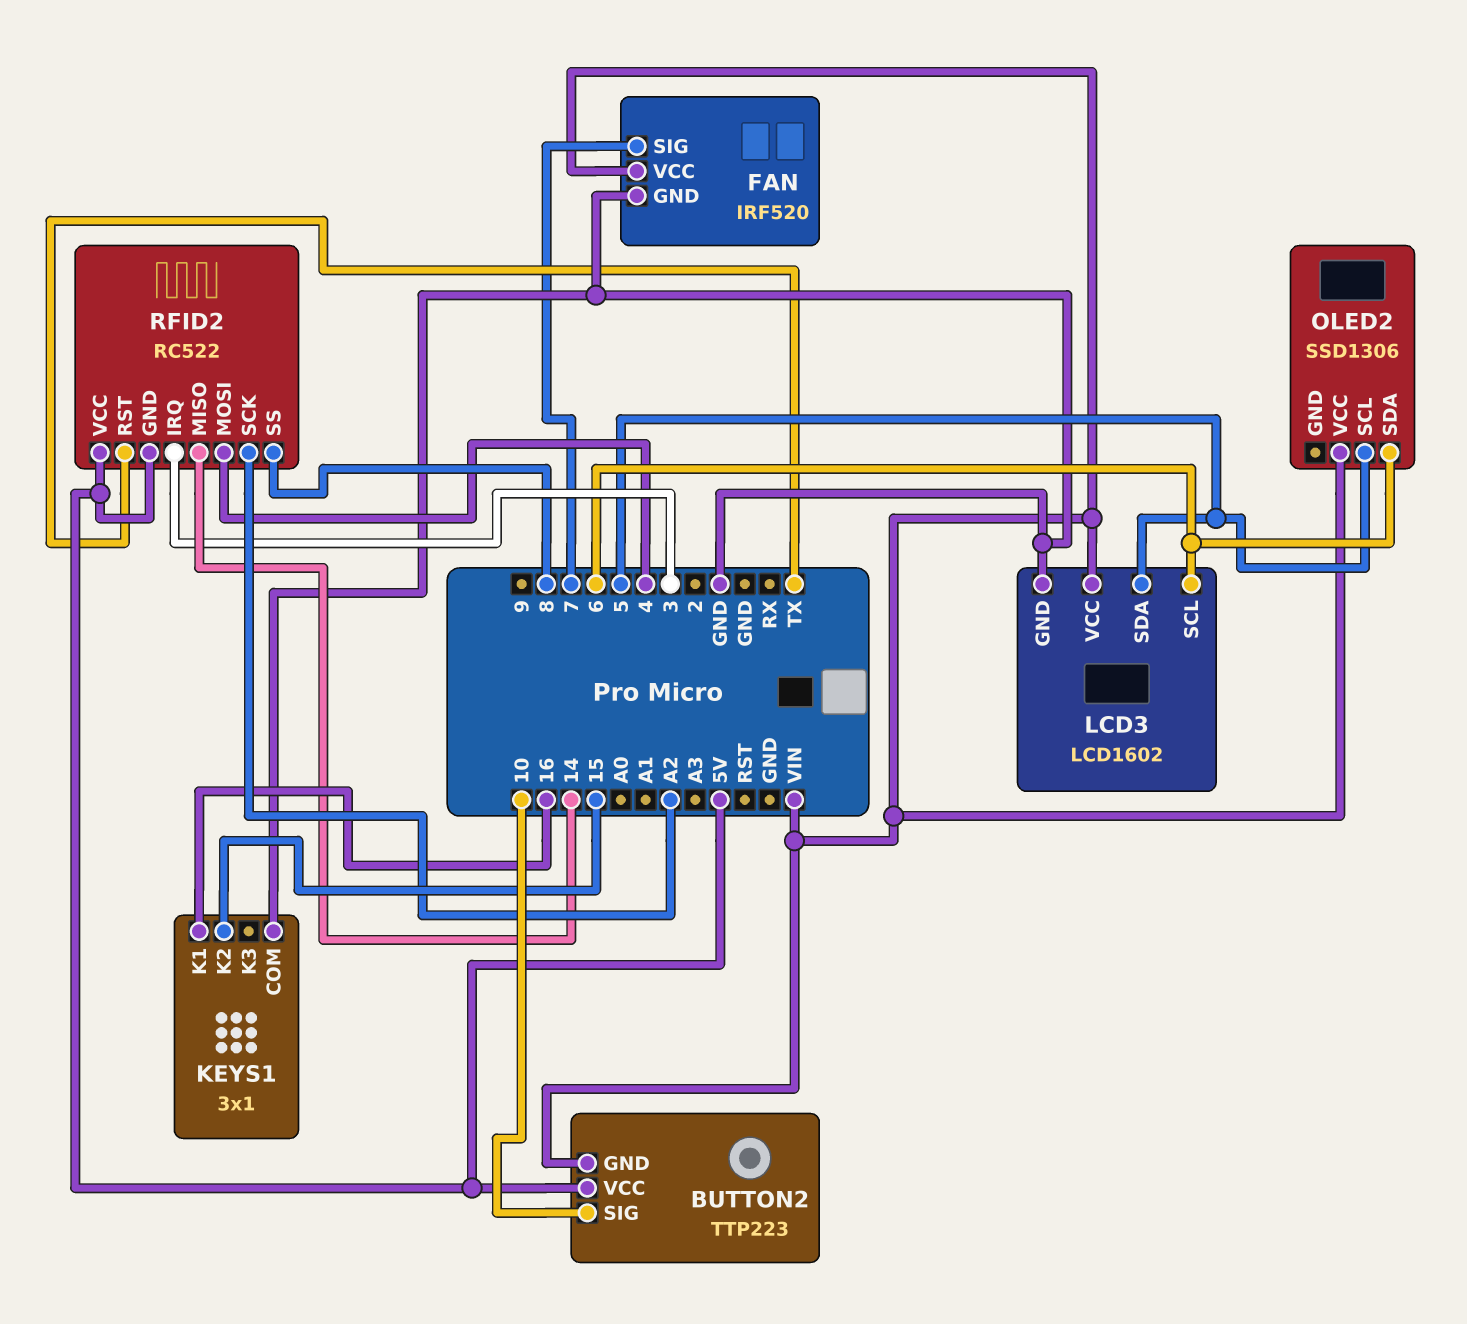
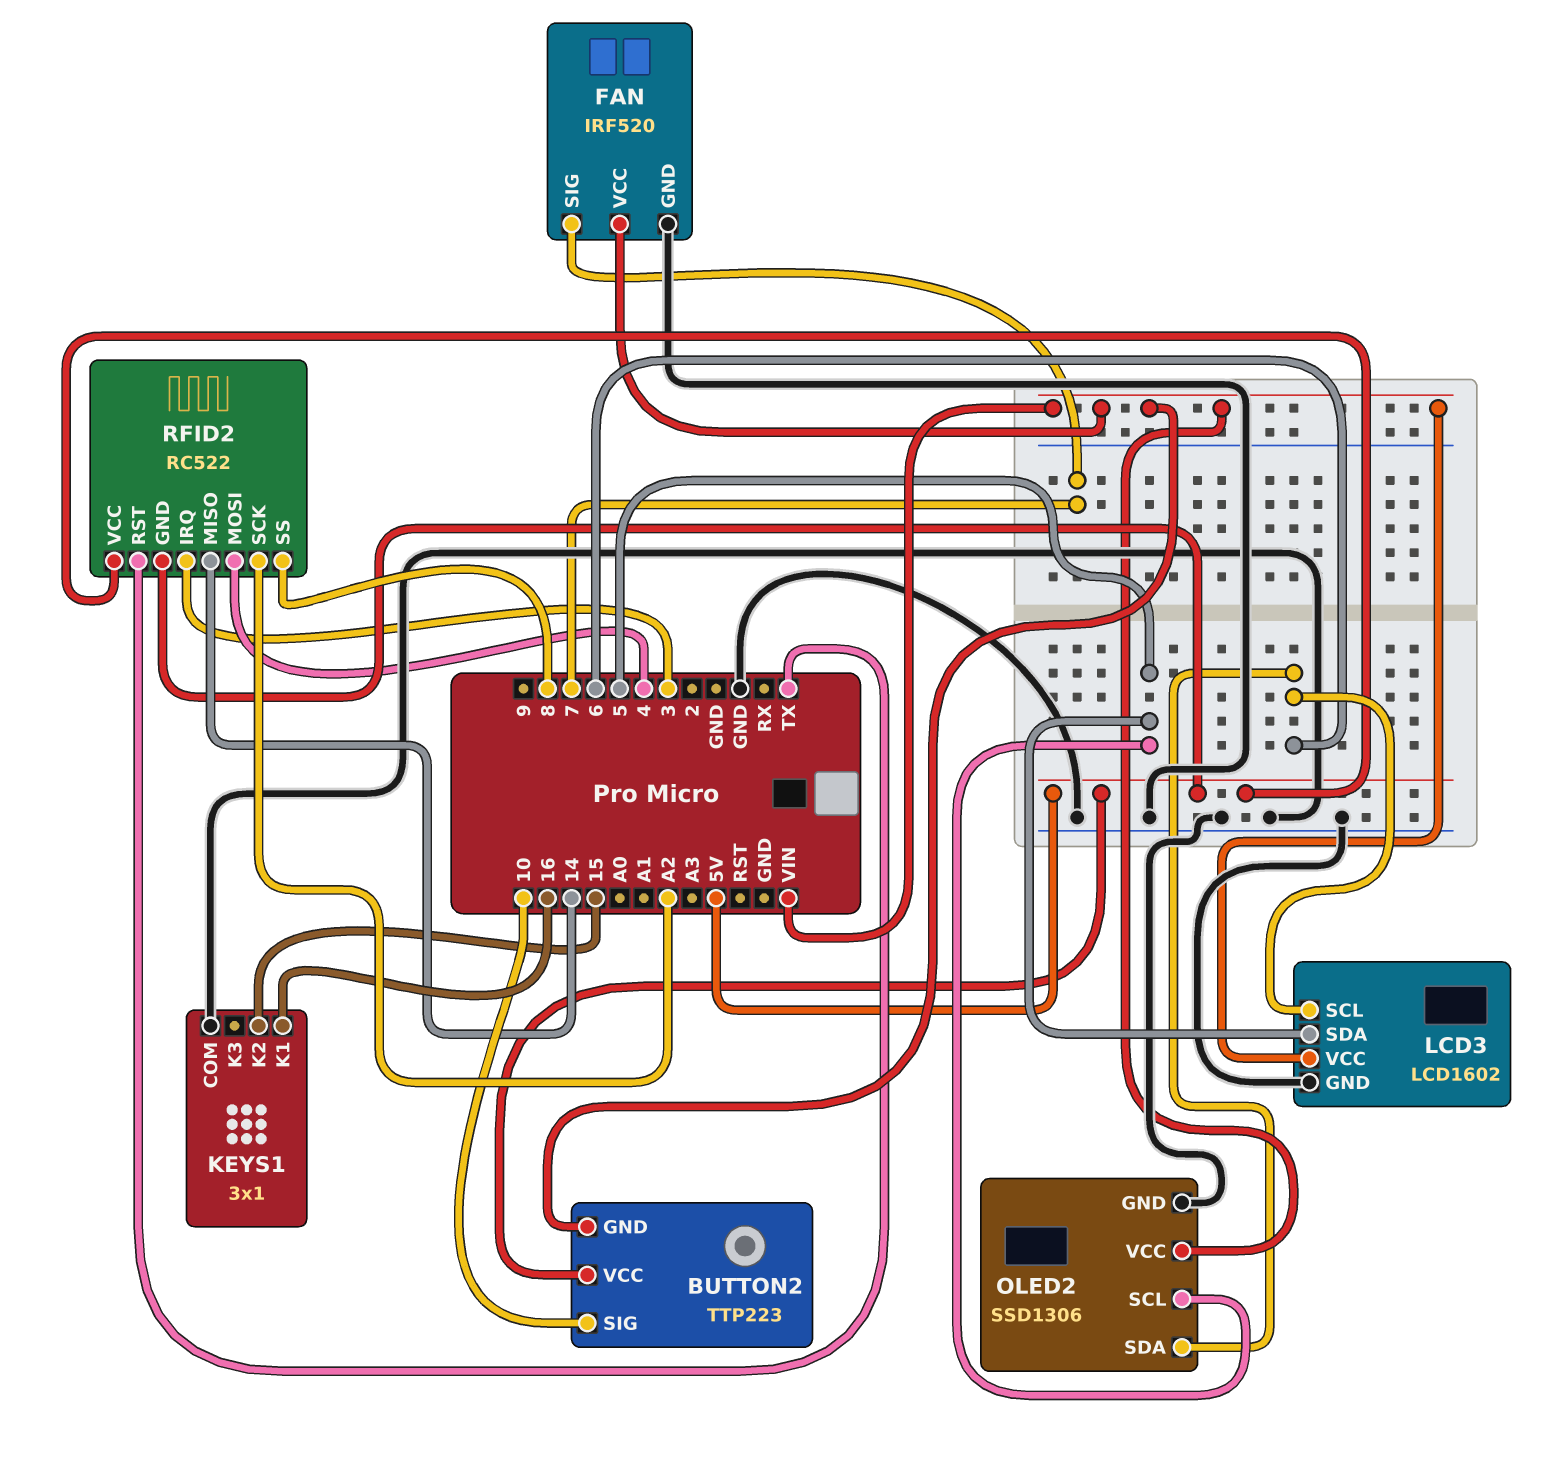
OLED2 pin GND: none -> GND

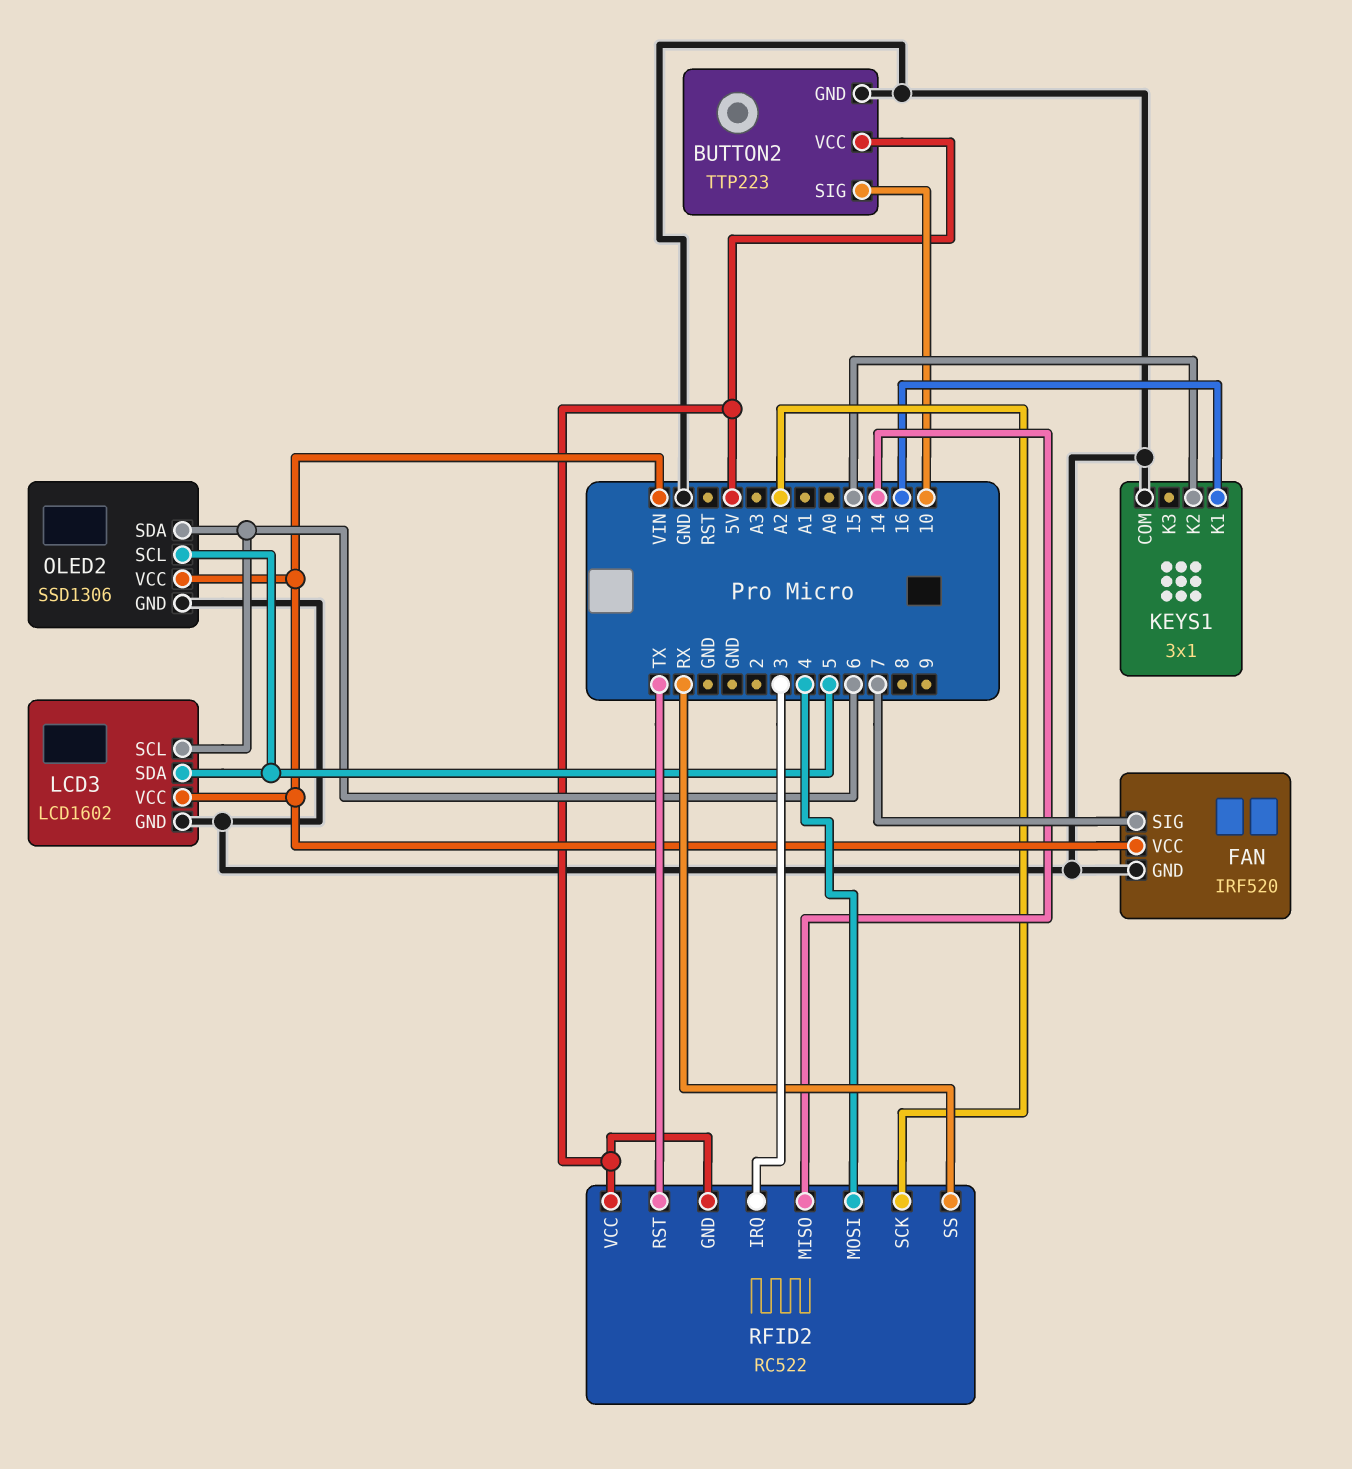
BUTTON2 pin GND: VIN -> GND
RFID2 pin SS: 8 -> RX

